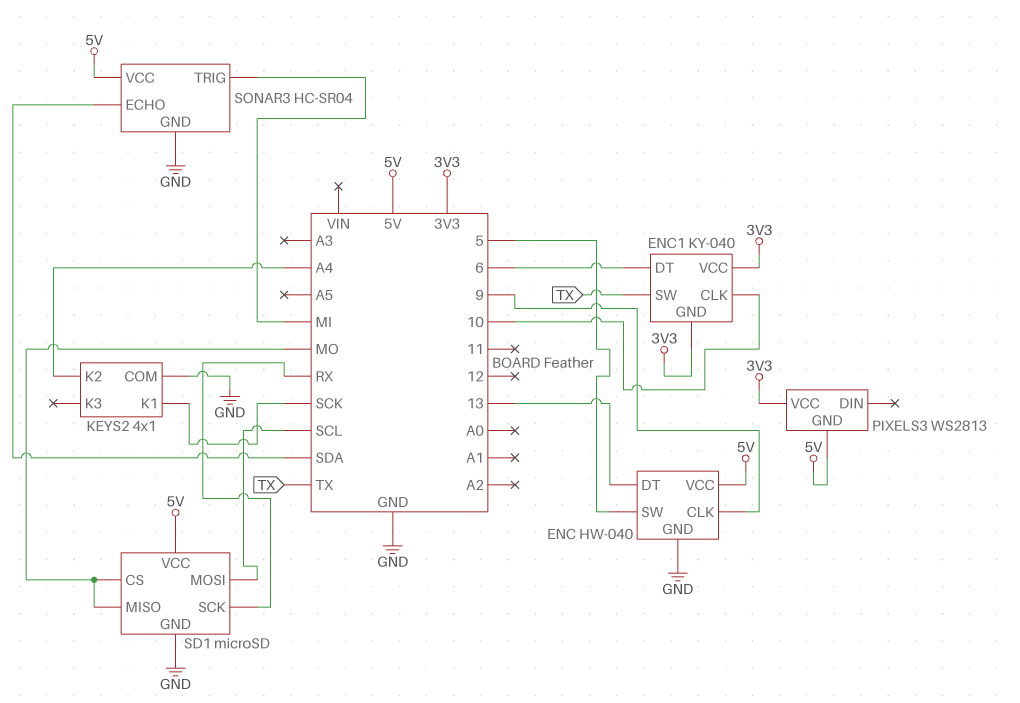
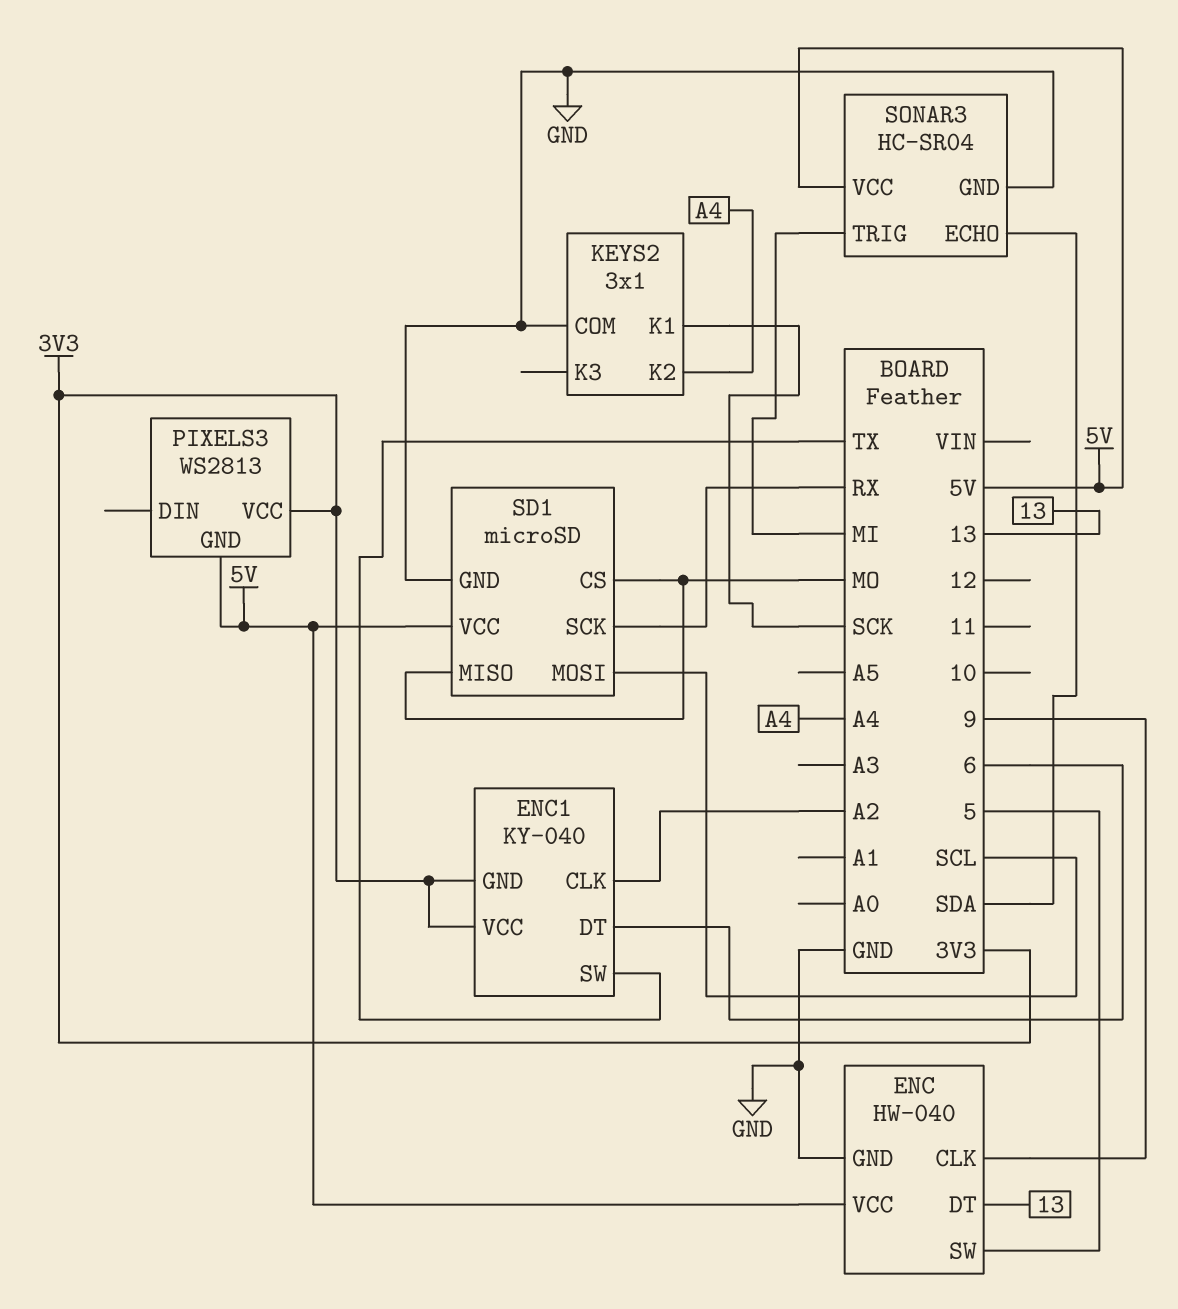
ENC1 pin CLK: 10 -> A2
KEYS2: 4x1 -> 3x1

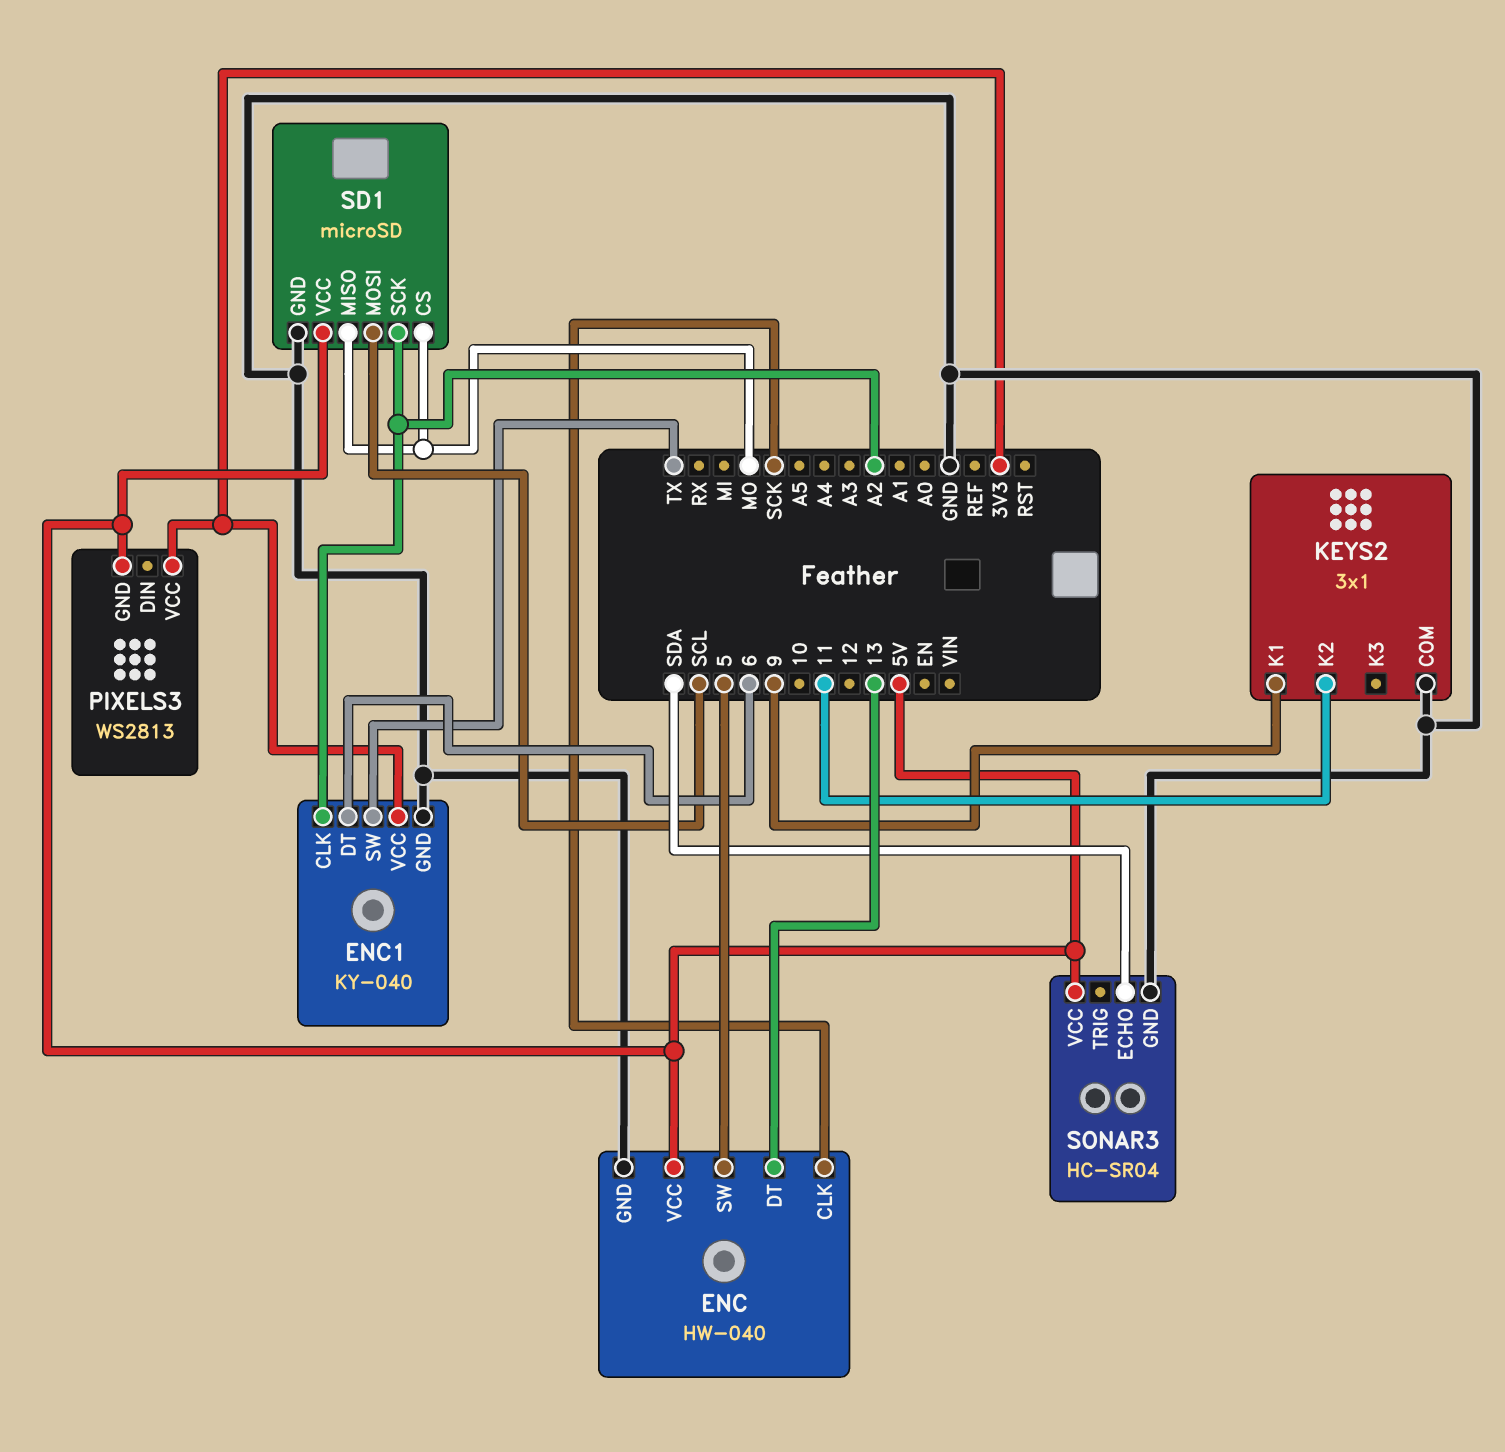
ENC pin CLK: 9 -> SCK
ENC1 pin GND: 3V3 -> GND
KEYS2 pin K1: SCK -> 9
KEYS2 pin K2: A4 -> 11
SD1 pin SCK: RX -> A2
SONAR3 pin TRIG: MI -> none

